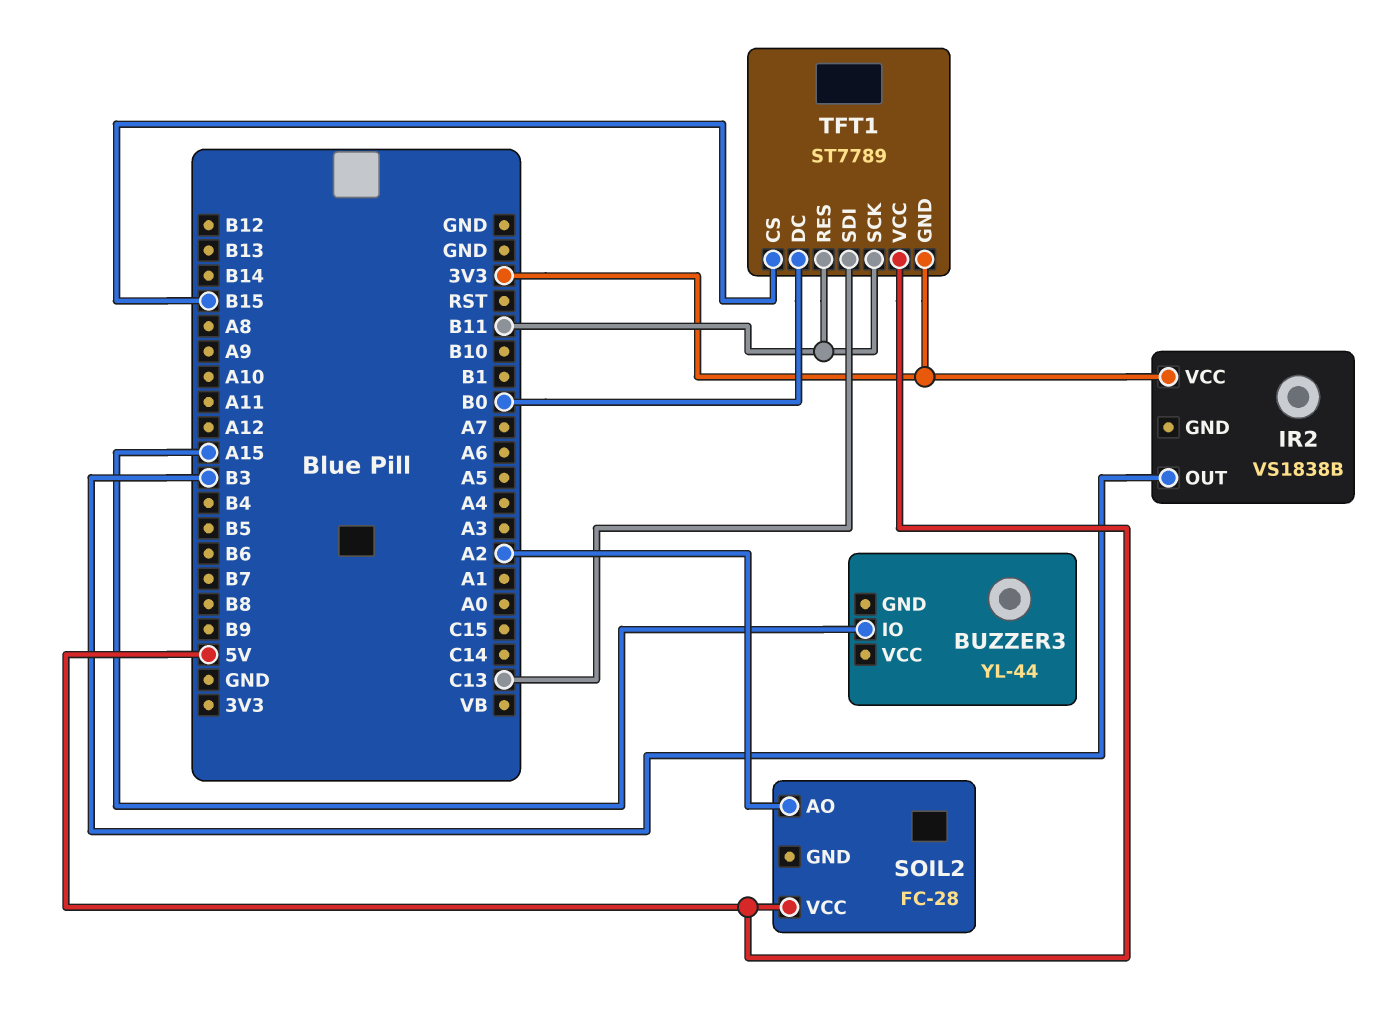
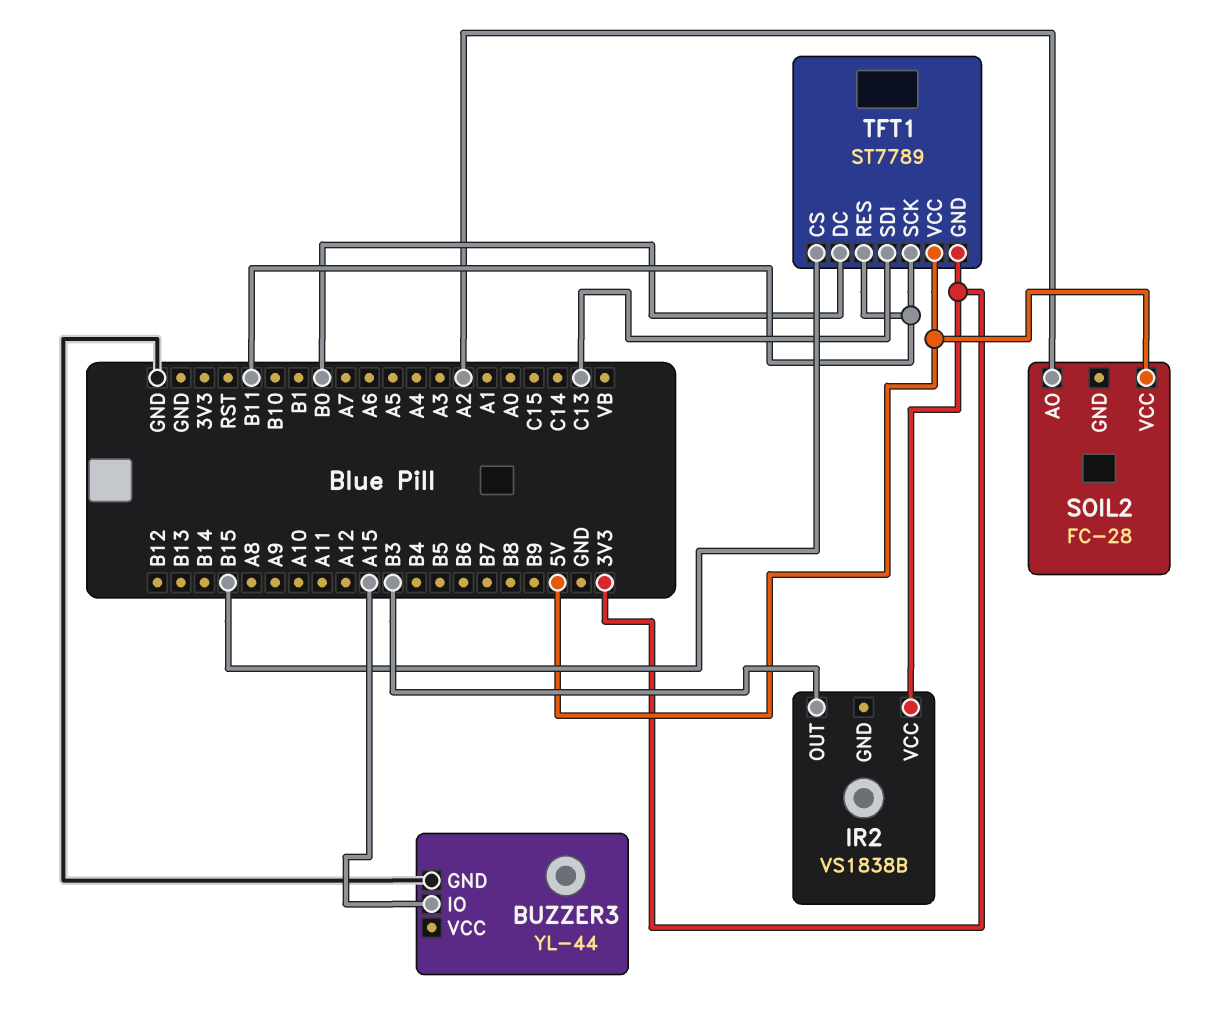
BUZZER3 pin GND: none -> GND

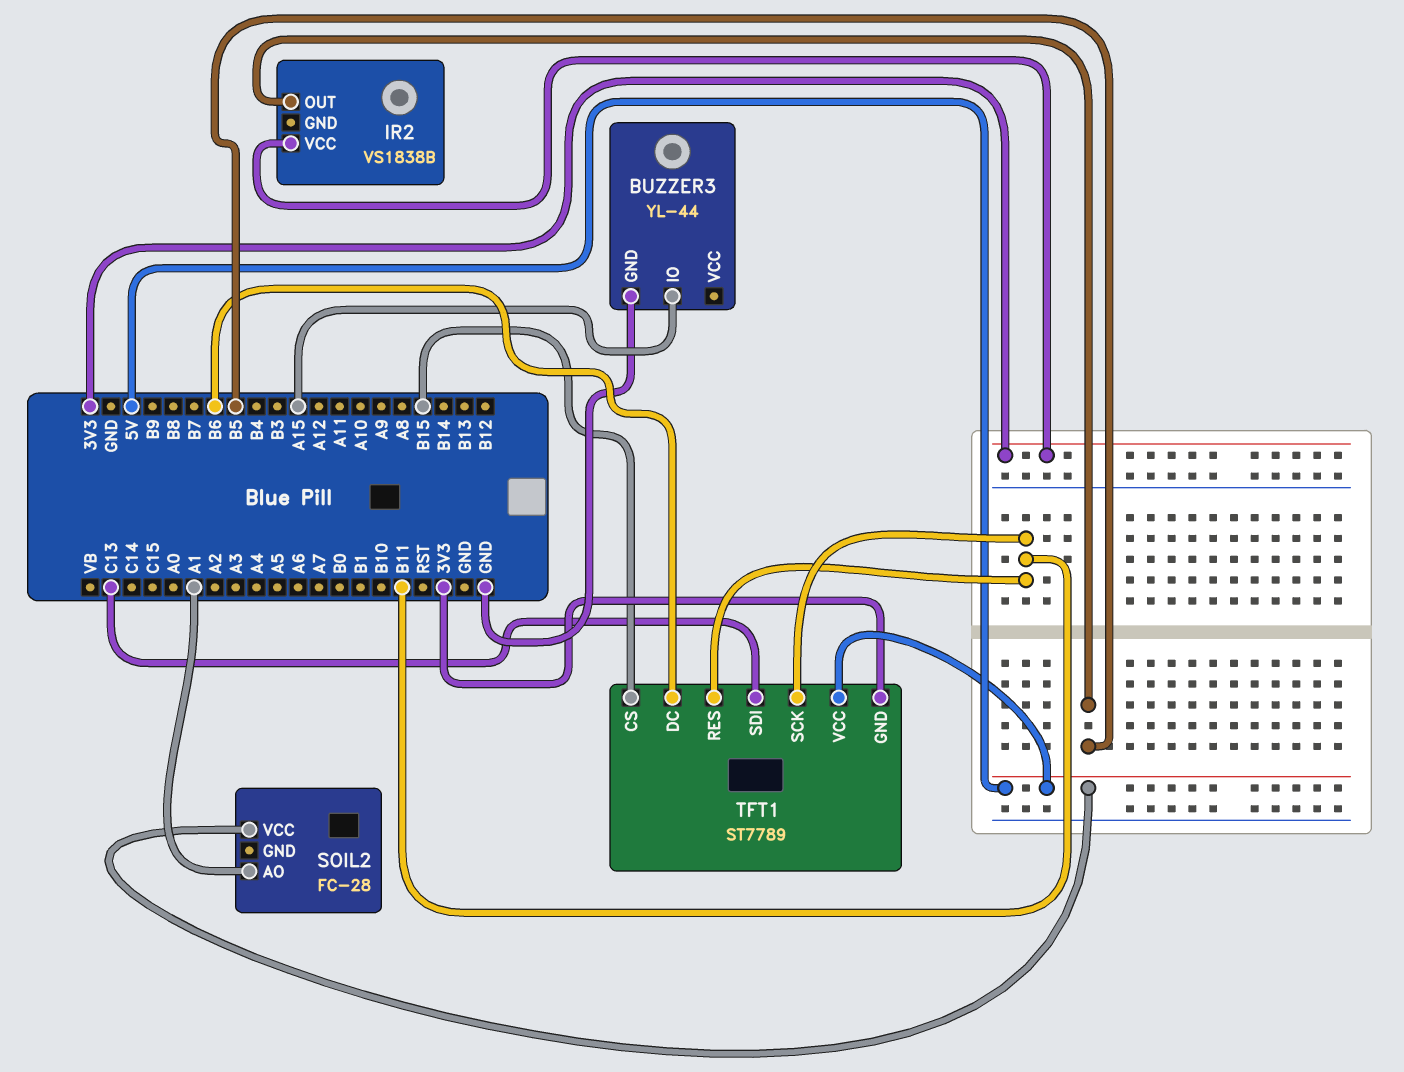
IR2 pin OUT: B3 -> B5
SOIL2 pin AO: A2 -> A1
TFT1 pin DC: B0 -> B6

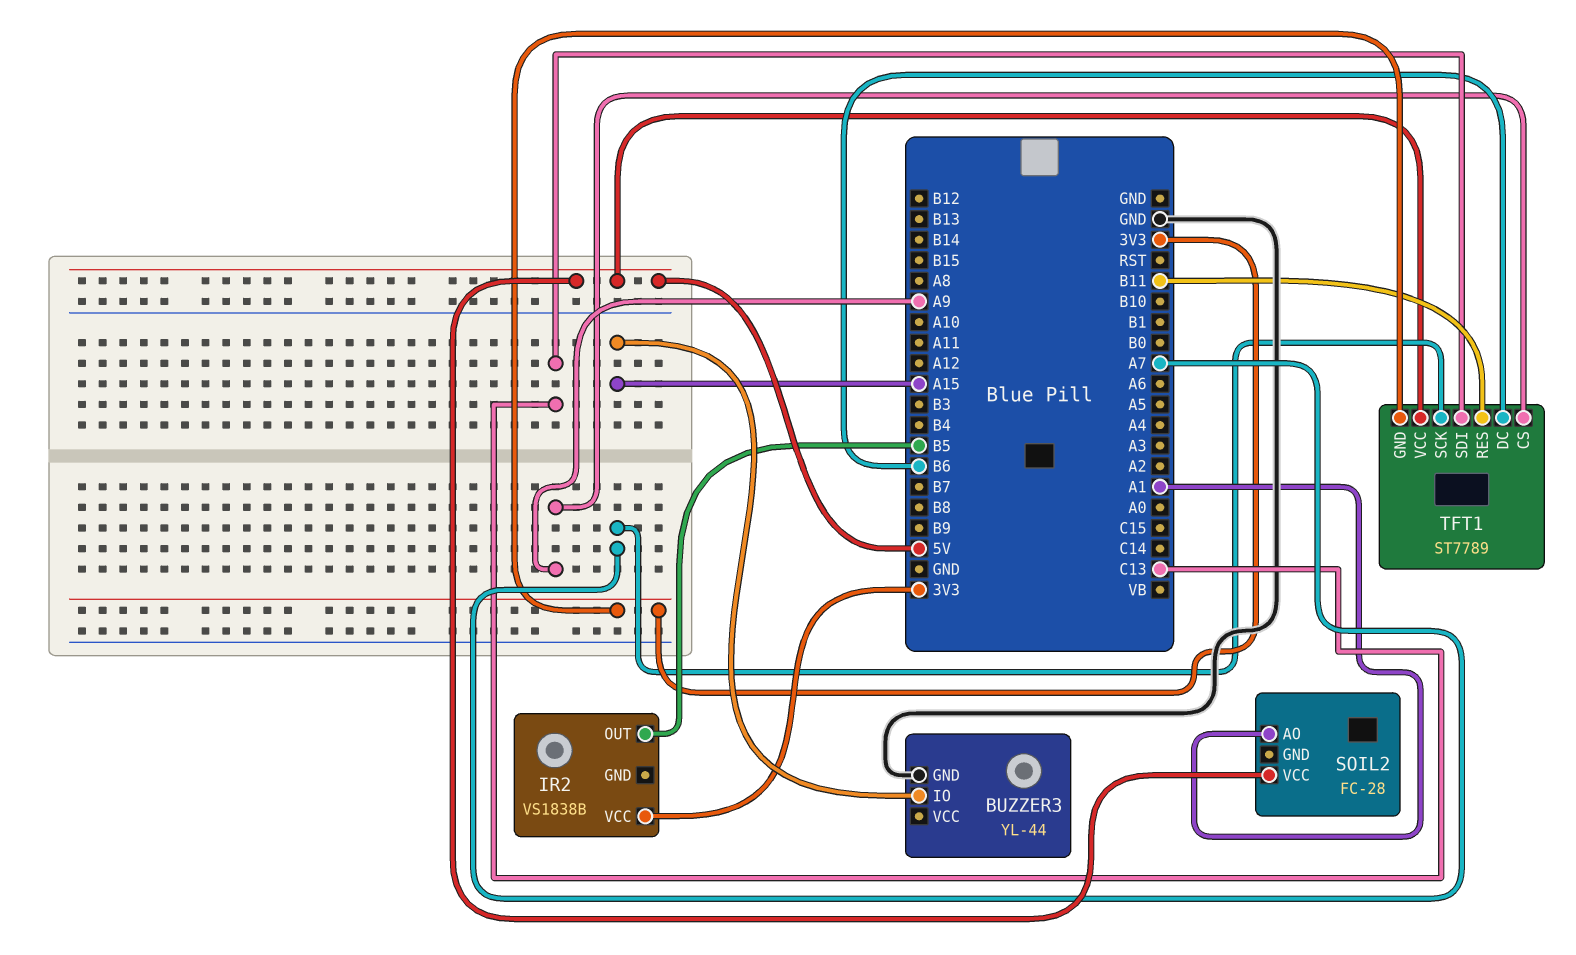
TFT1 pin CS: B15 -> A9
TFT1 pin SCK: B11 -> A7

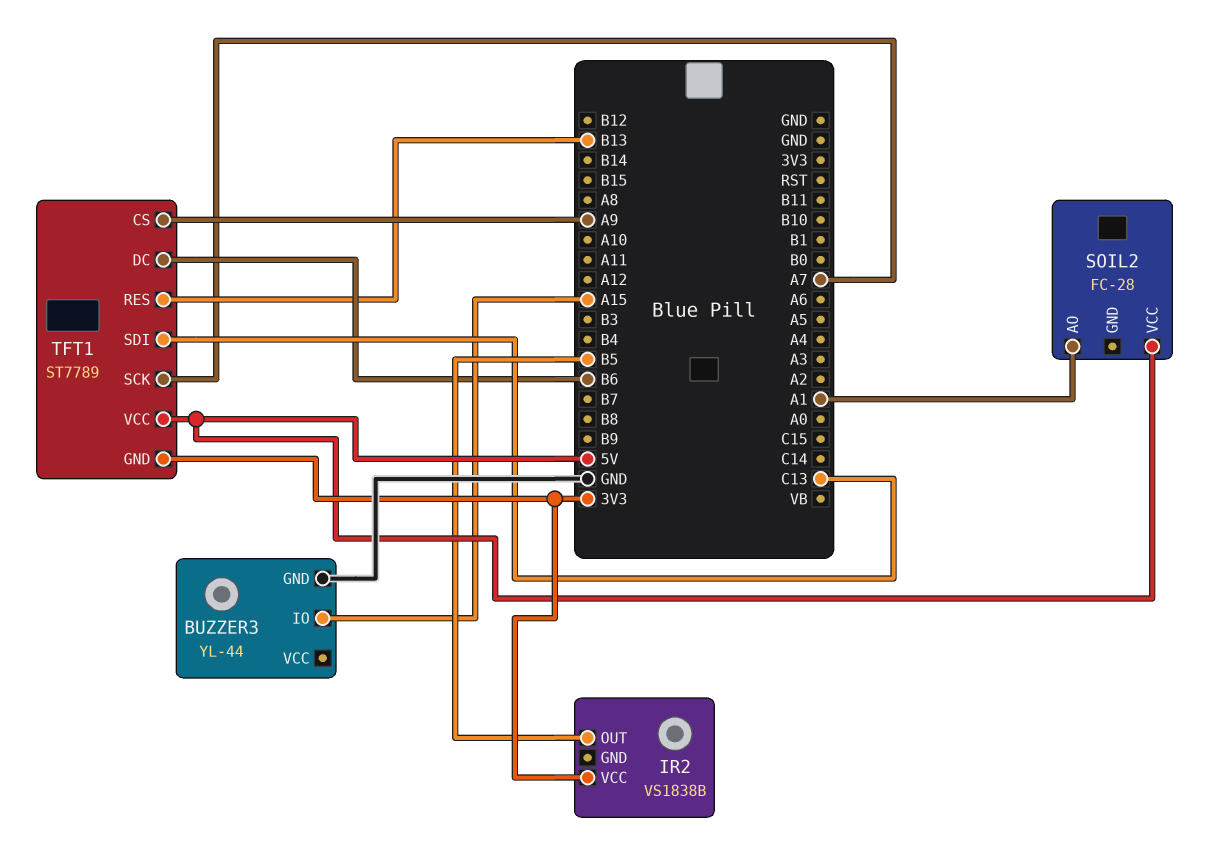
TFT1 pin RES: B11 -> B13

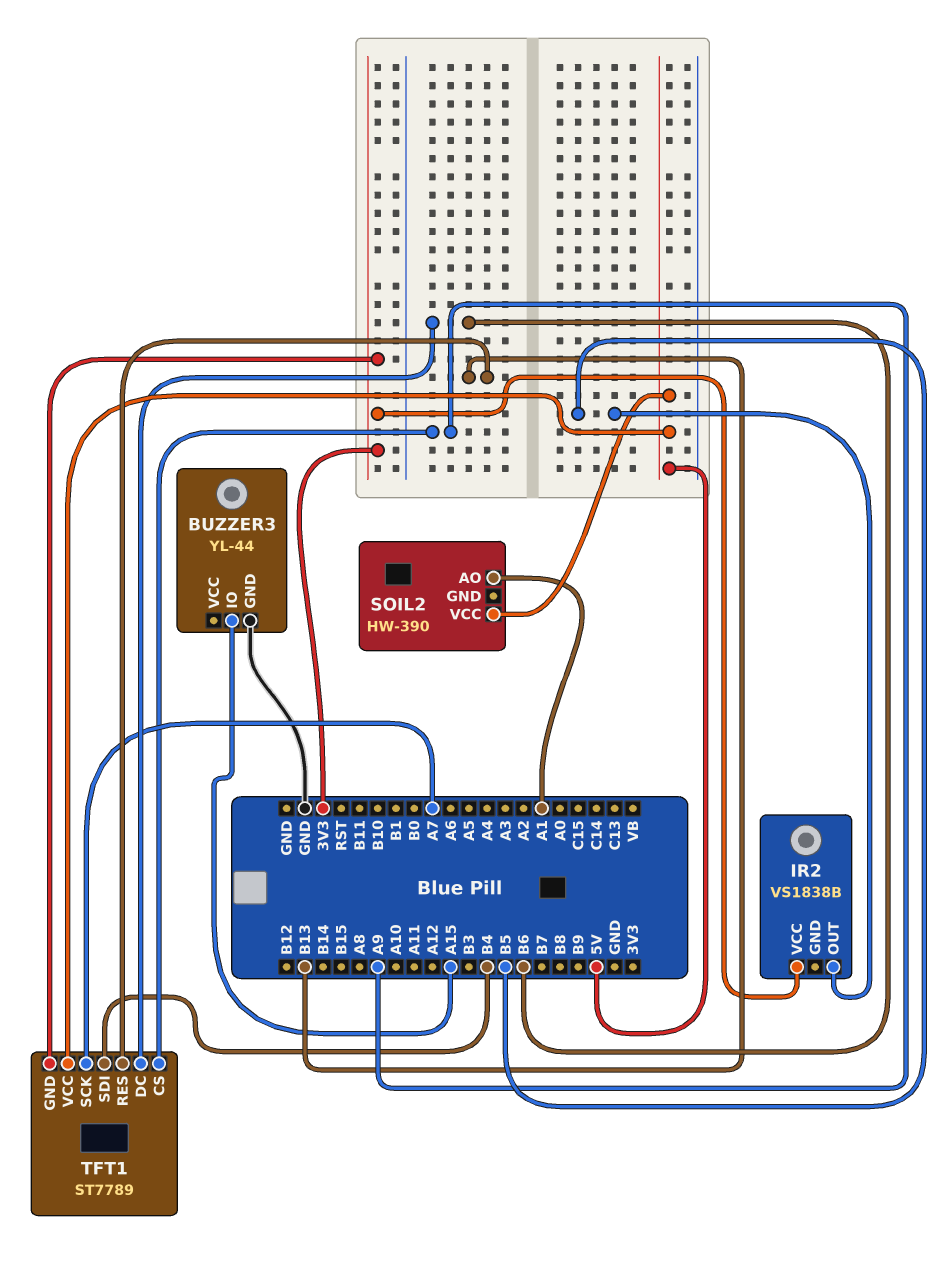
SOIL2: FC-28 -> HW-390
TFT1 pin SDI: C13 -> B4

